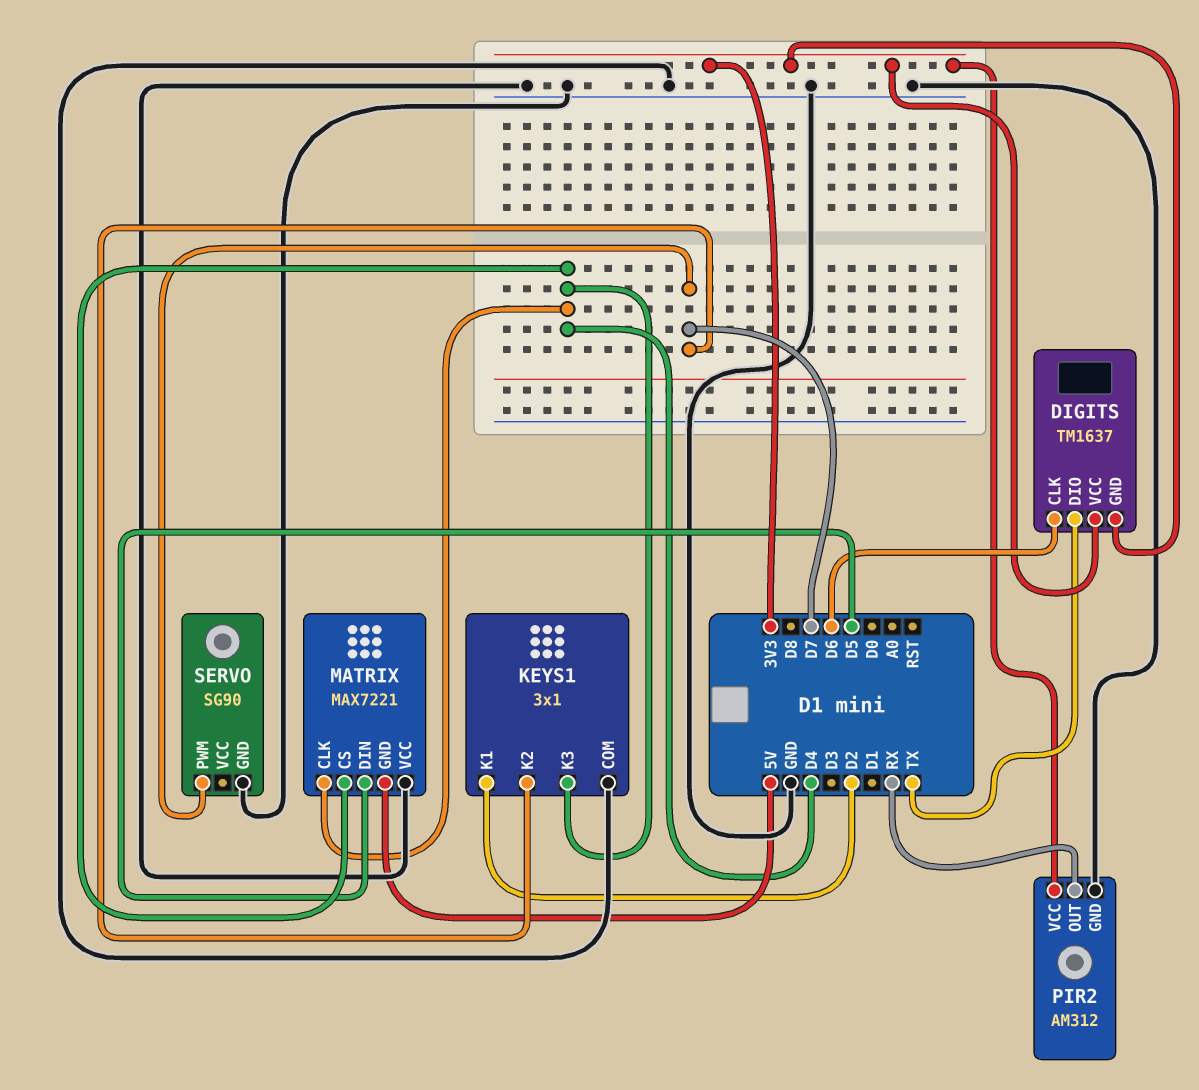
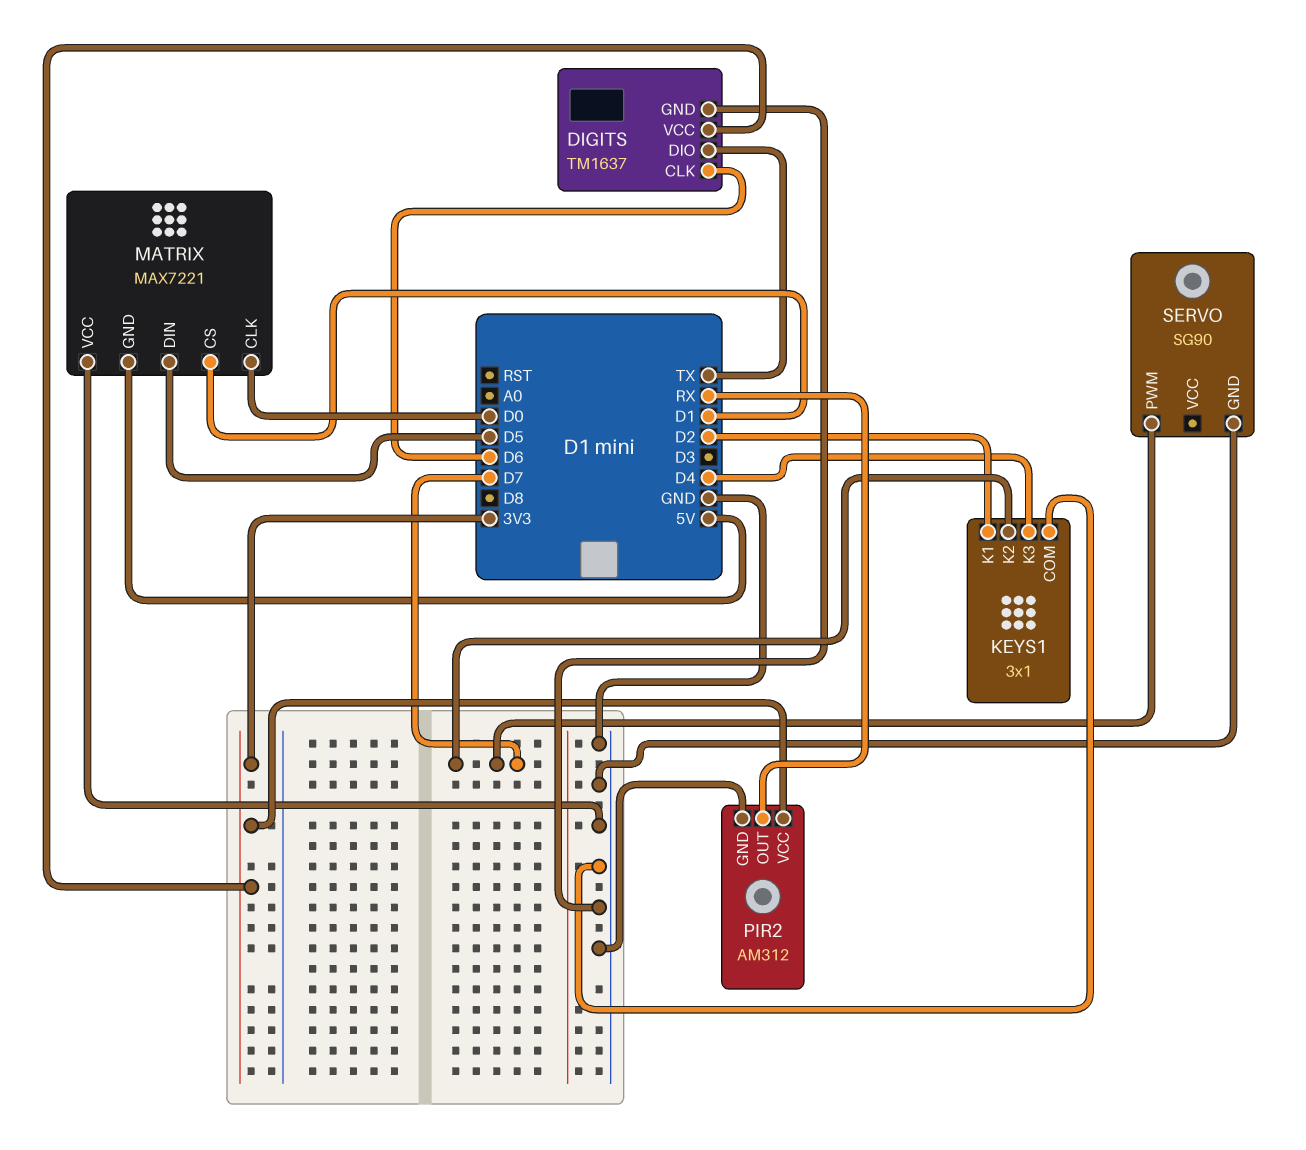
DIGITS pin GND: 3V3 -> GND
MATRIX pin CLK: D4 -> D0
MATRIX pin CS: D4 -> D1

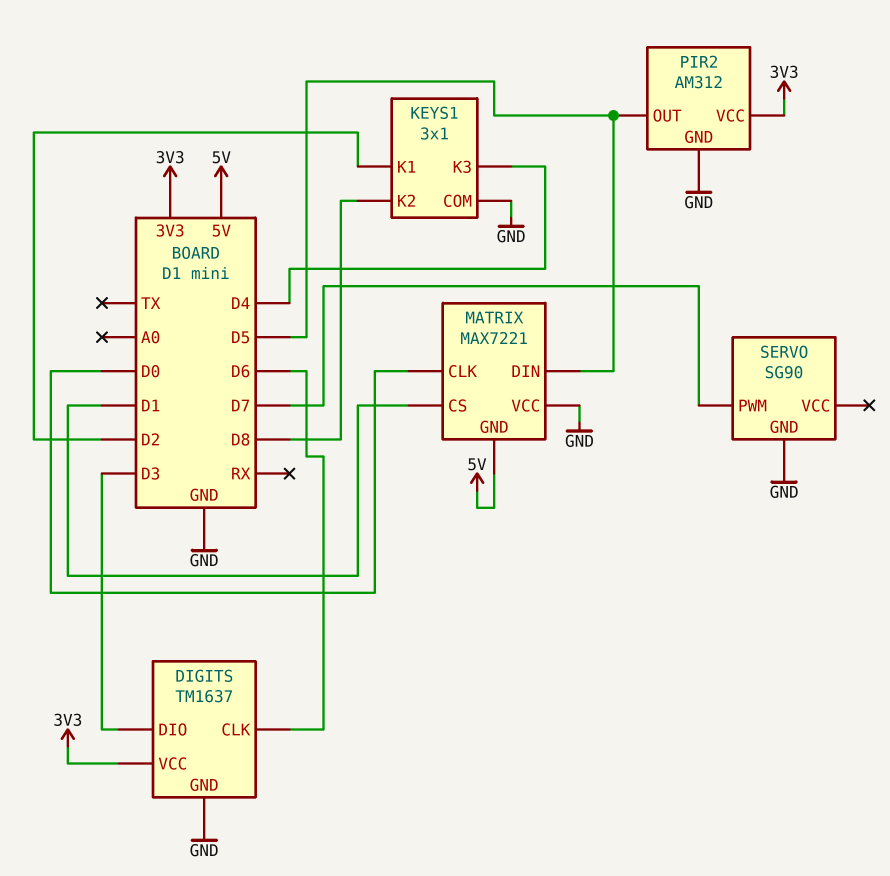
DIGITS pin DIO: TX -> D3
KEYS1 pin K2: D7 -> D8
PIR2 pin OUT: RX -> D5

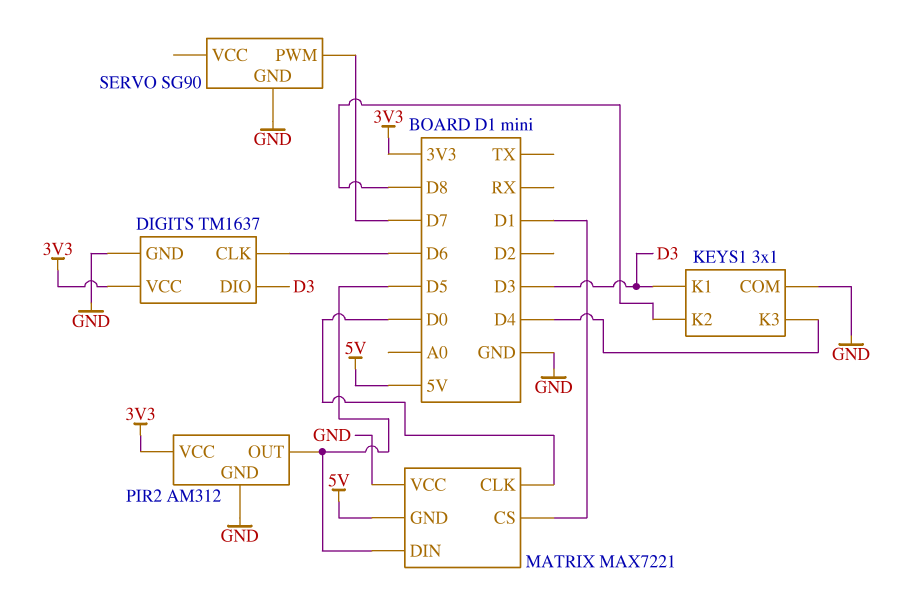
KEYS1 pin K1: D2 -> D3

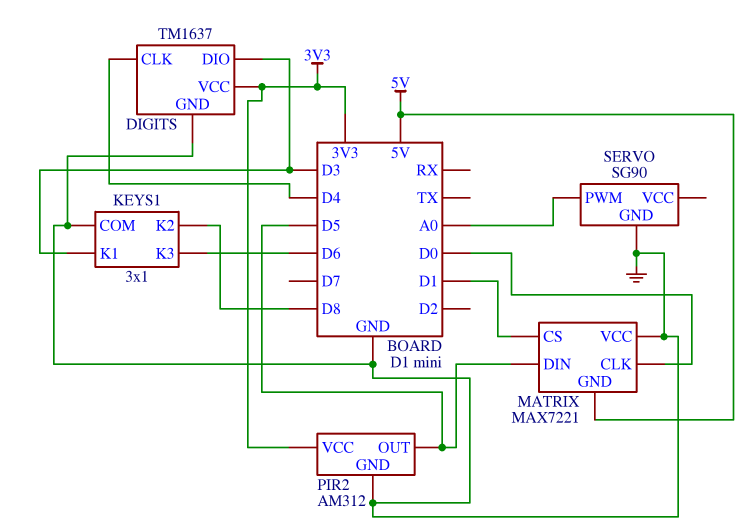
DIGITS pin CLK: D6 -> D4
KEYS1 pin K3: D4 -> D6
SERVO pin PWM: D7 -> A0

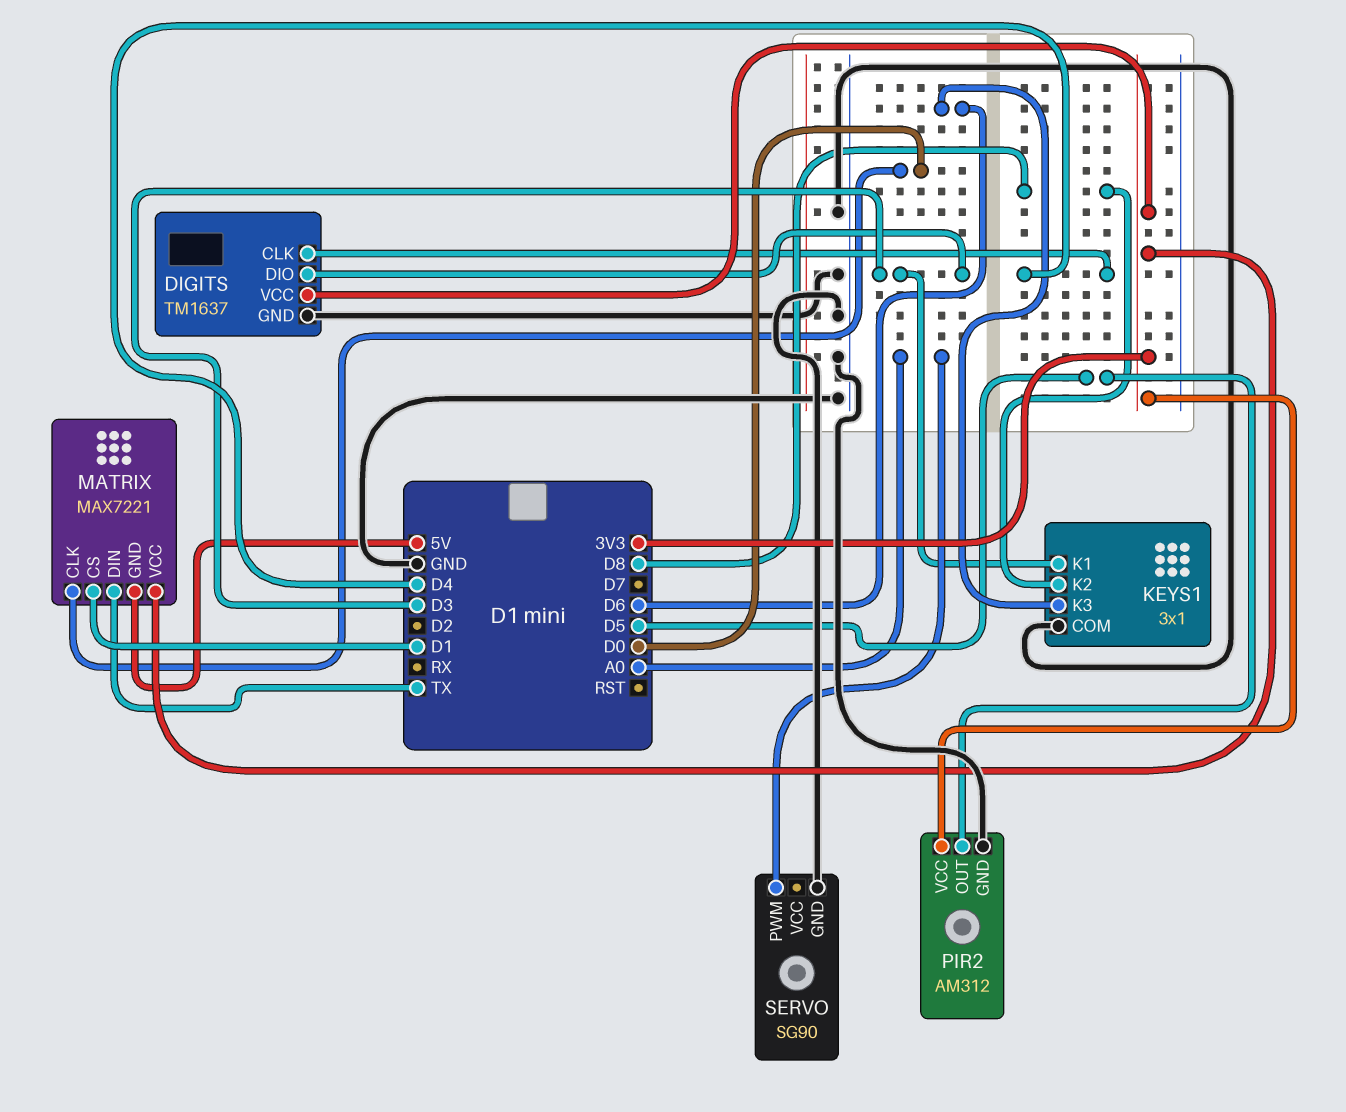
MATRIX pin DIN: D5 -> TX
MATRIX pin VCC: GND -> 3V3

